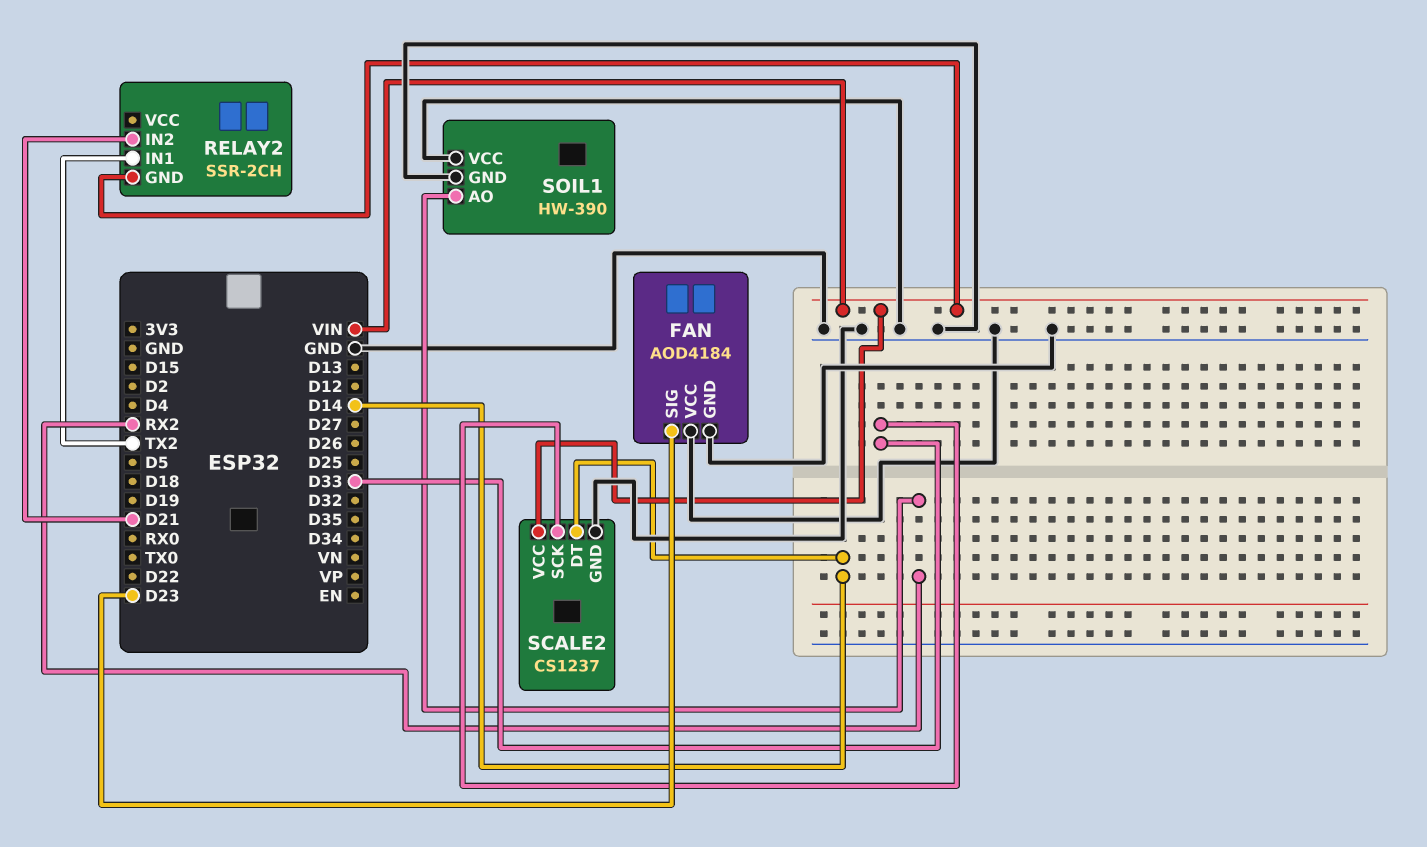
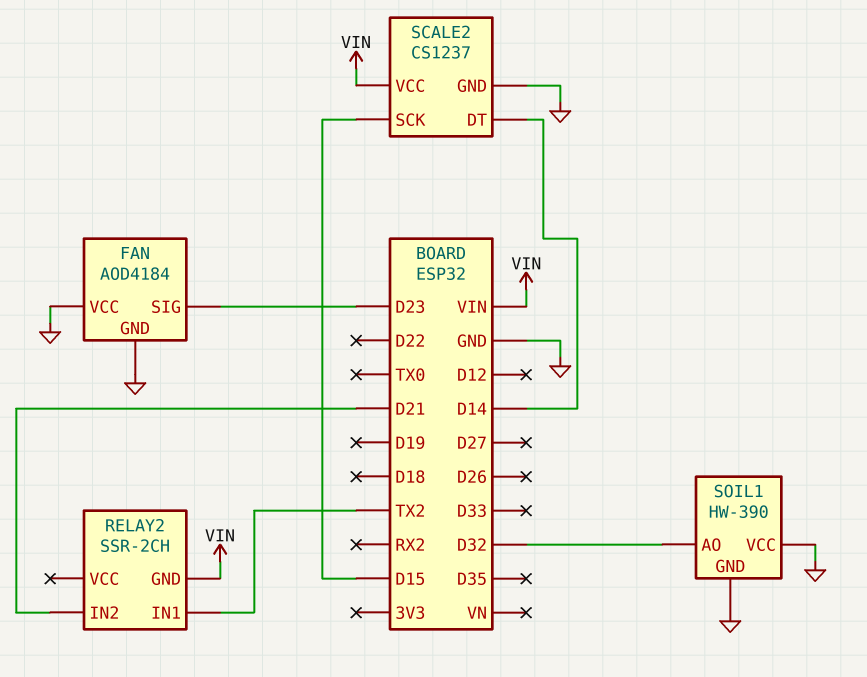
SCALE2 pin SCK: D33 -> D15
SOIL1 pin AO: RX2 -> D32

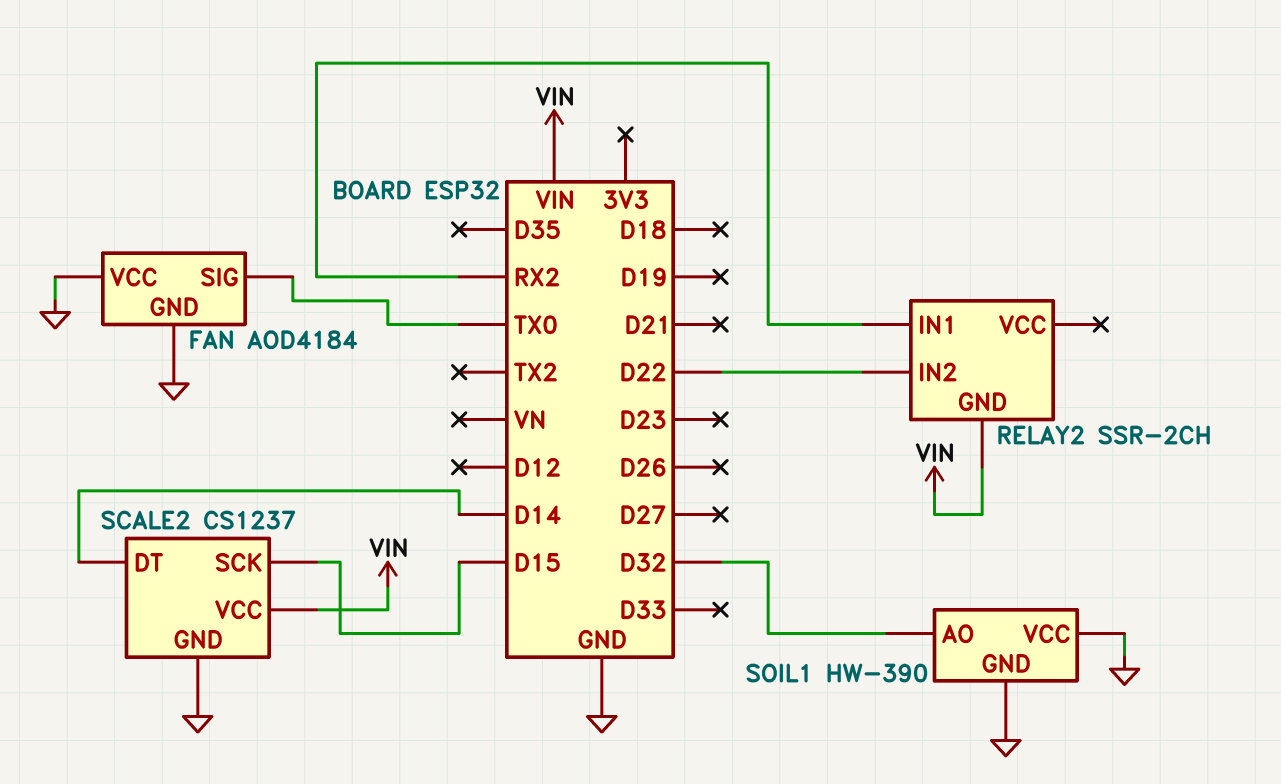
FAN pin SIG: D23 -> TX0
RELAY2 pin IN1: TX2 -> RX2
RELAY2 pin IN2: D21 -> D22

